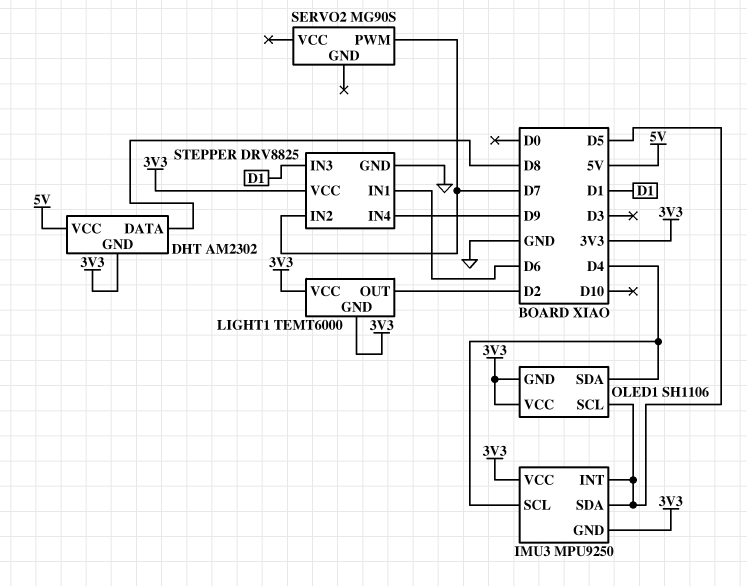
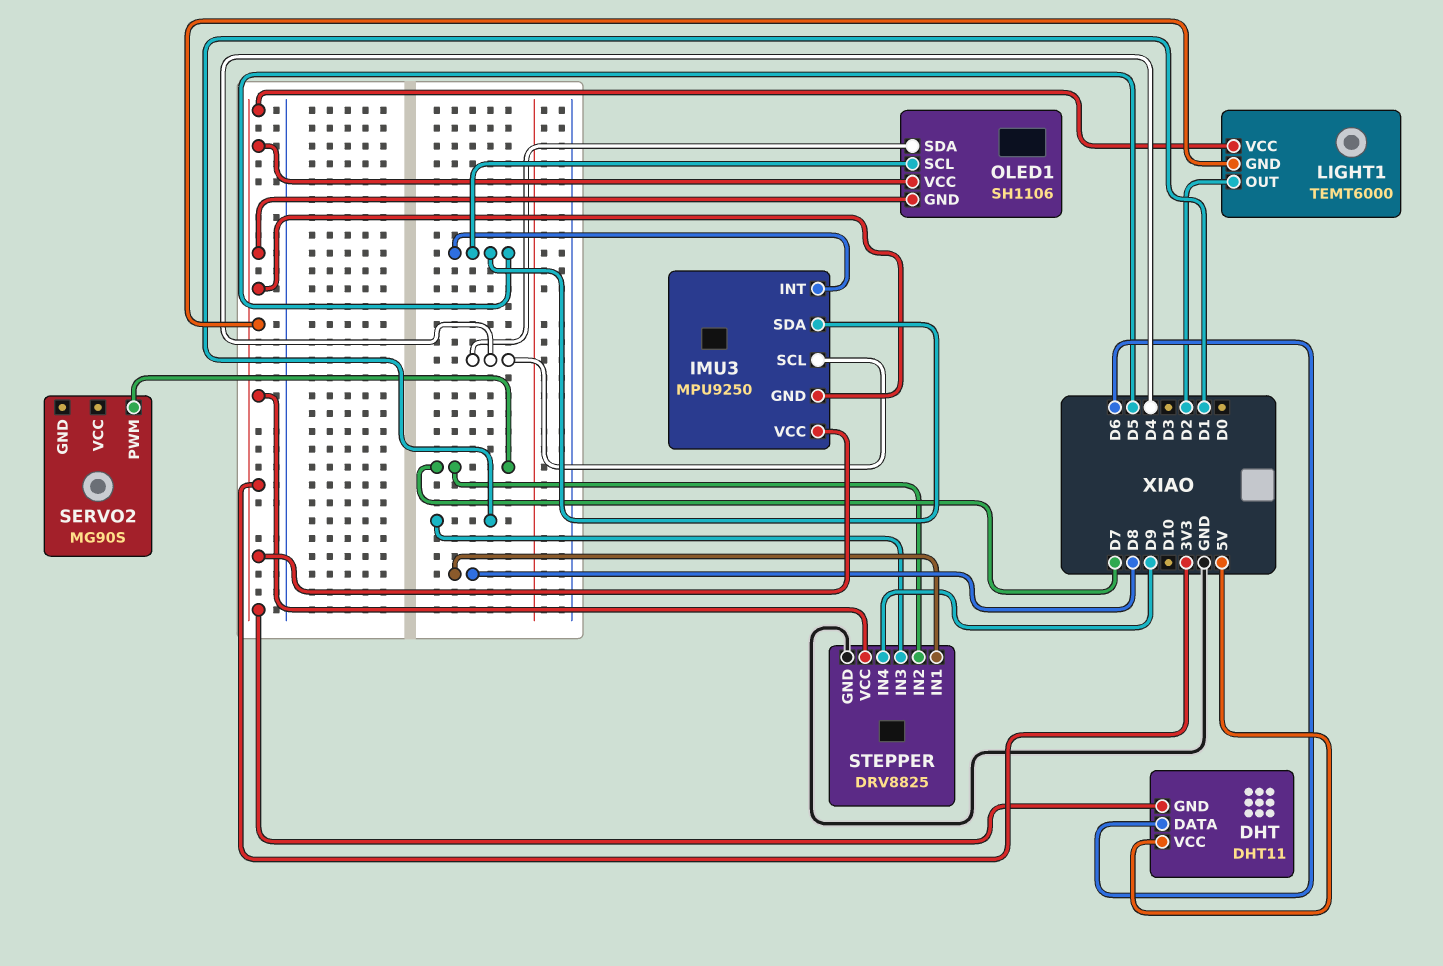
DHT: AM2302 -> DHT11
DHT pin DATA: D8 -> D6
STEPPER pin IN1: D6 -> D8

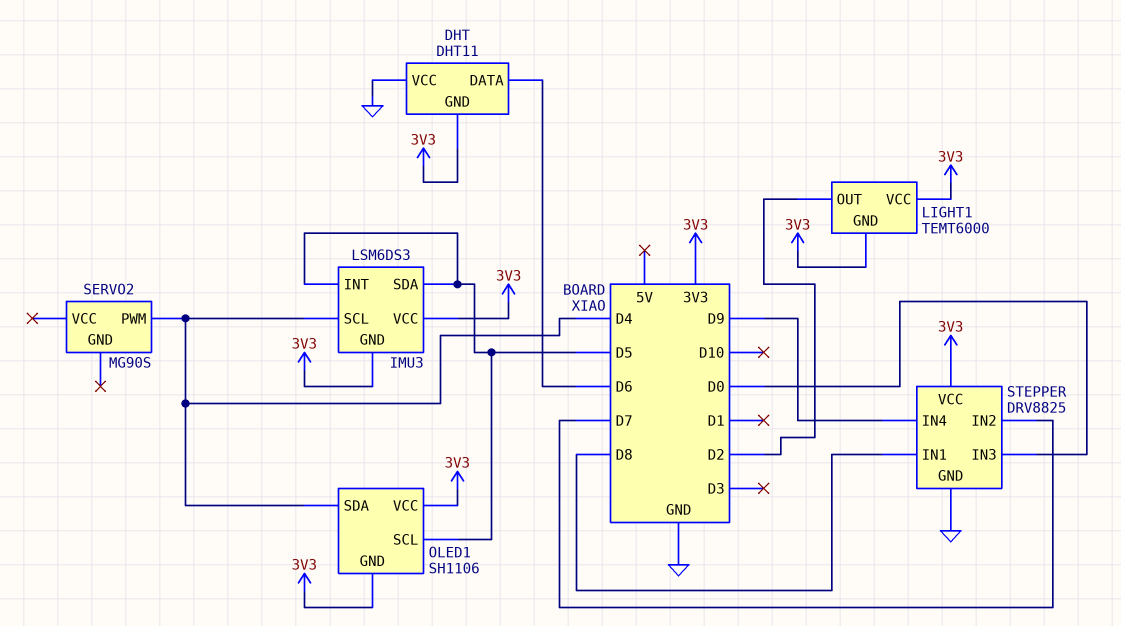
DHT pin VCC: 5V -> GND
IMU3: MPU9250 -> LSM6DS3
SERVO2 pin PWM: D7 -> D4
STEPPER pin IN3: D1 -> D0

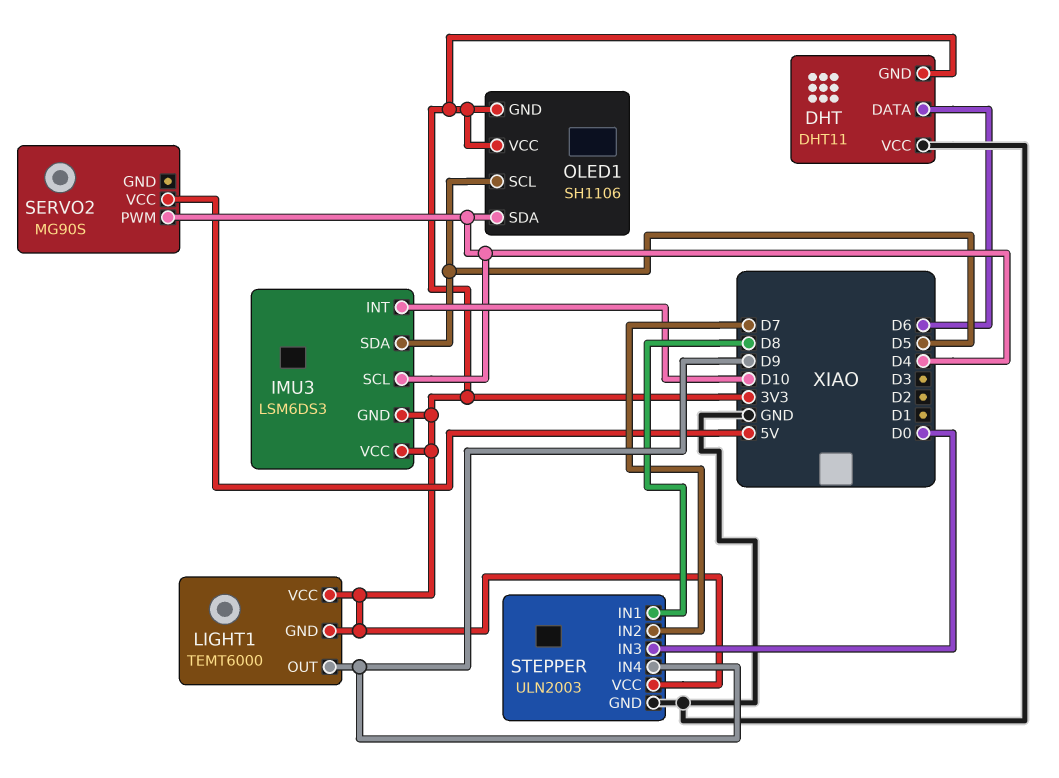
IMU3 pin INT: D5 -> D10
LIGHT1 pin OUT: D2 -> D9
SERVO2 pin VCC: none -> 5V
STEPPER: DRV8825 -> ULN2003

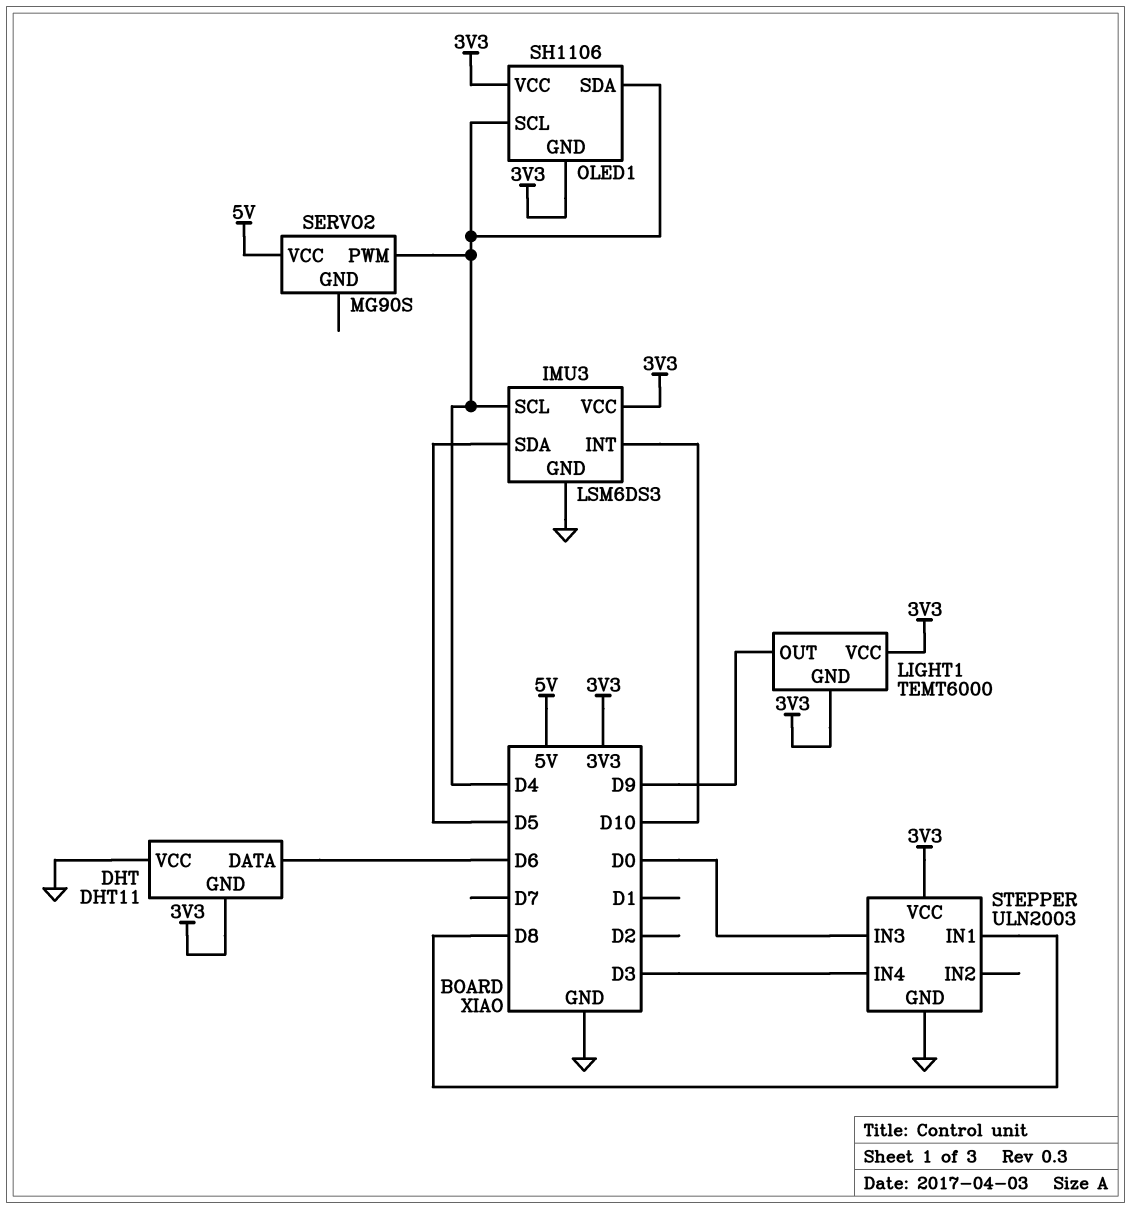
IMU3 pin GND: 3V3 -> GND
OLED1 pin SCL: D5 -> D4
STEPPER pin IN2: D7 -> none
STEPPER pin IN4: D9 -> D3

